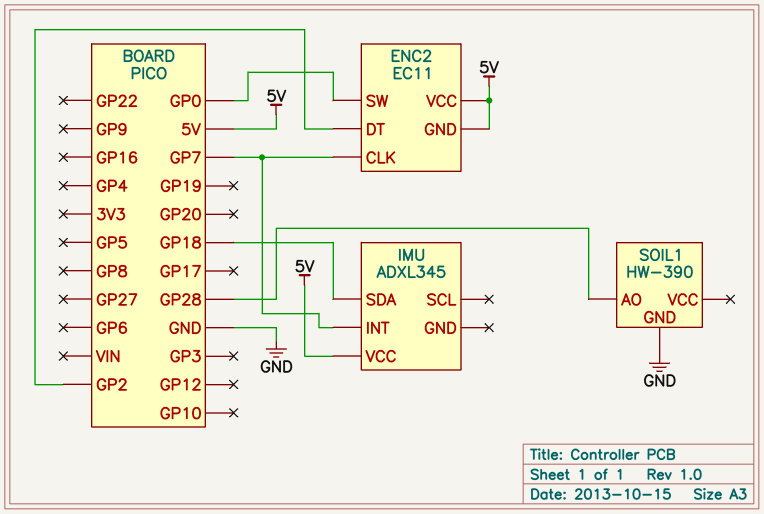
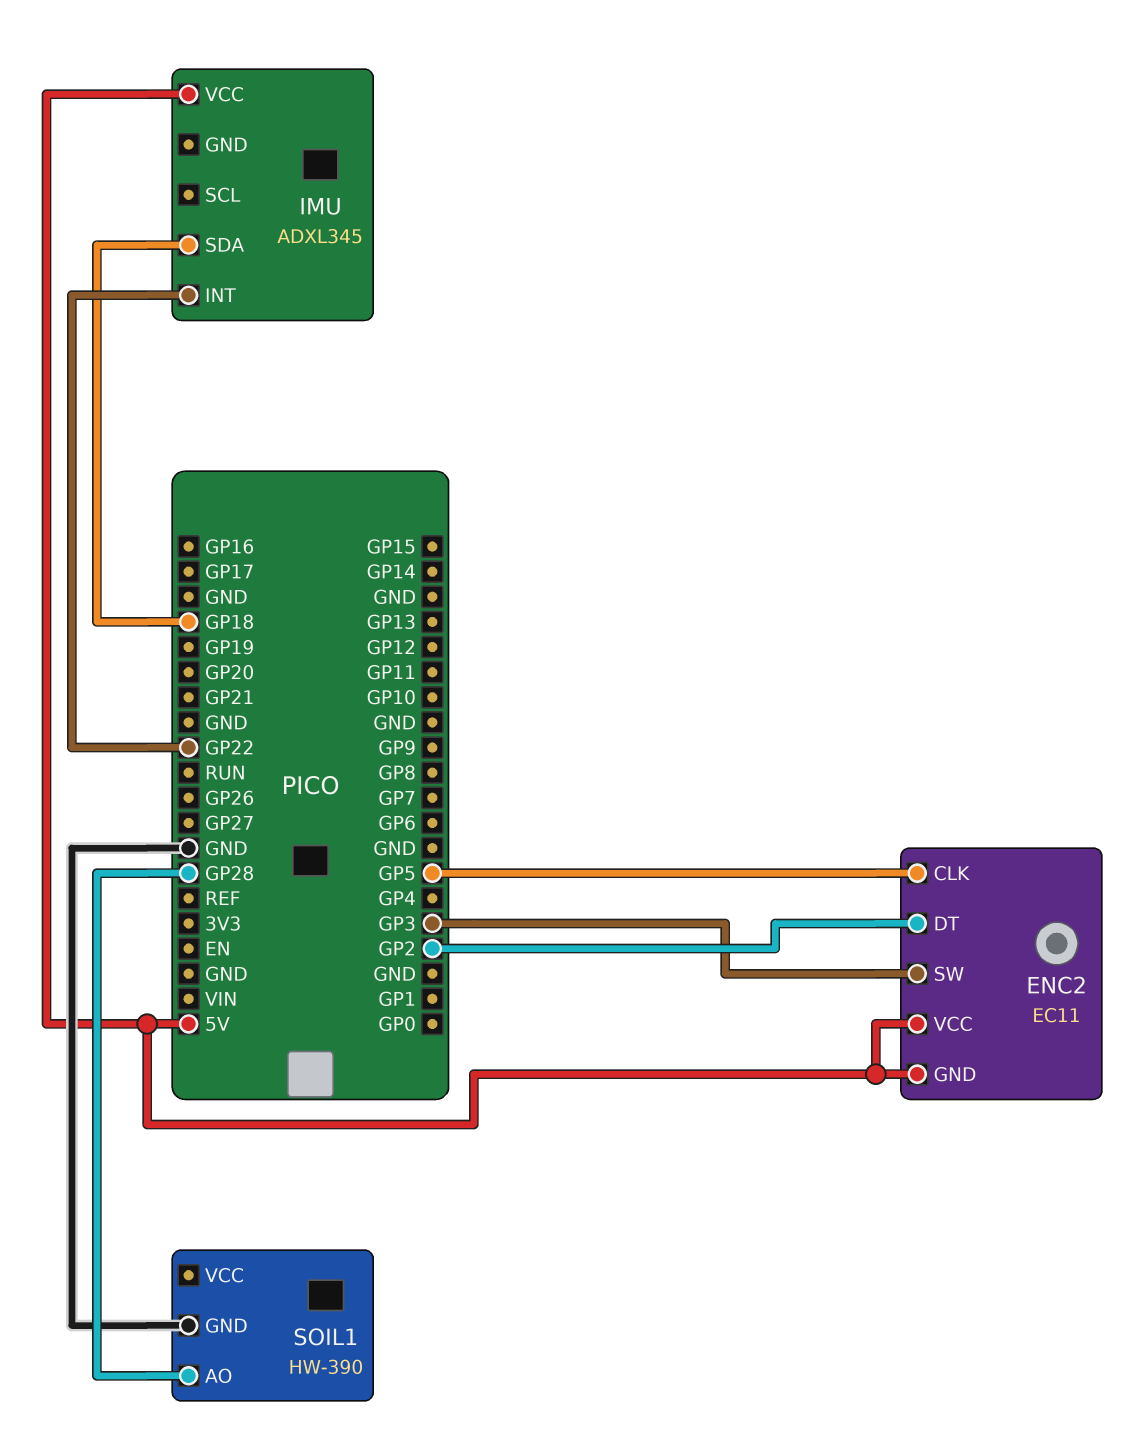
ENC2 pin CLK: GP7 -> GP5
ENC2 pin SW: GP0 -> GP3
IMU pin INT: GP7 -> GP22

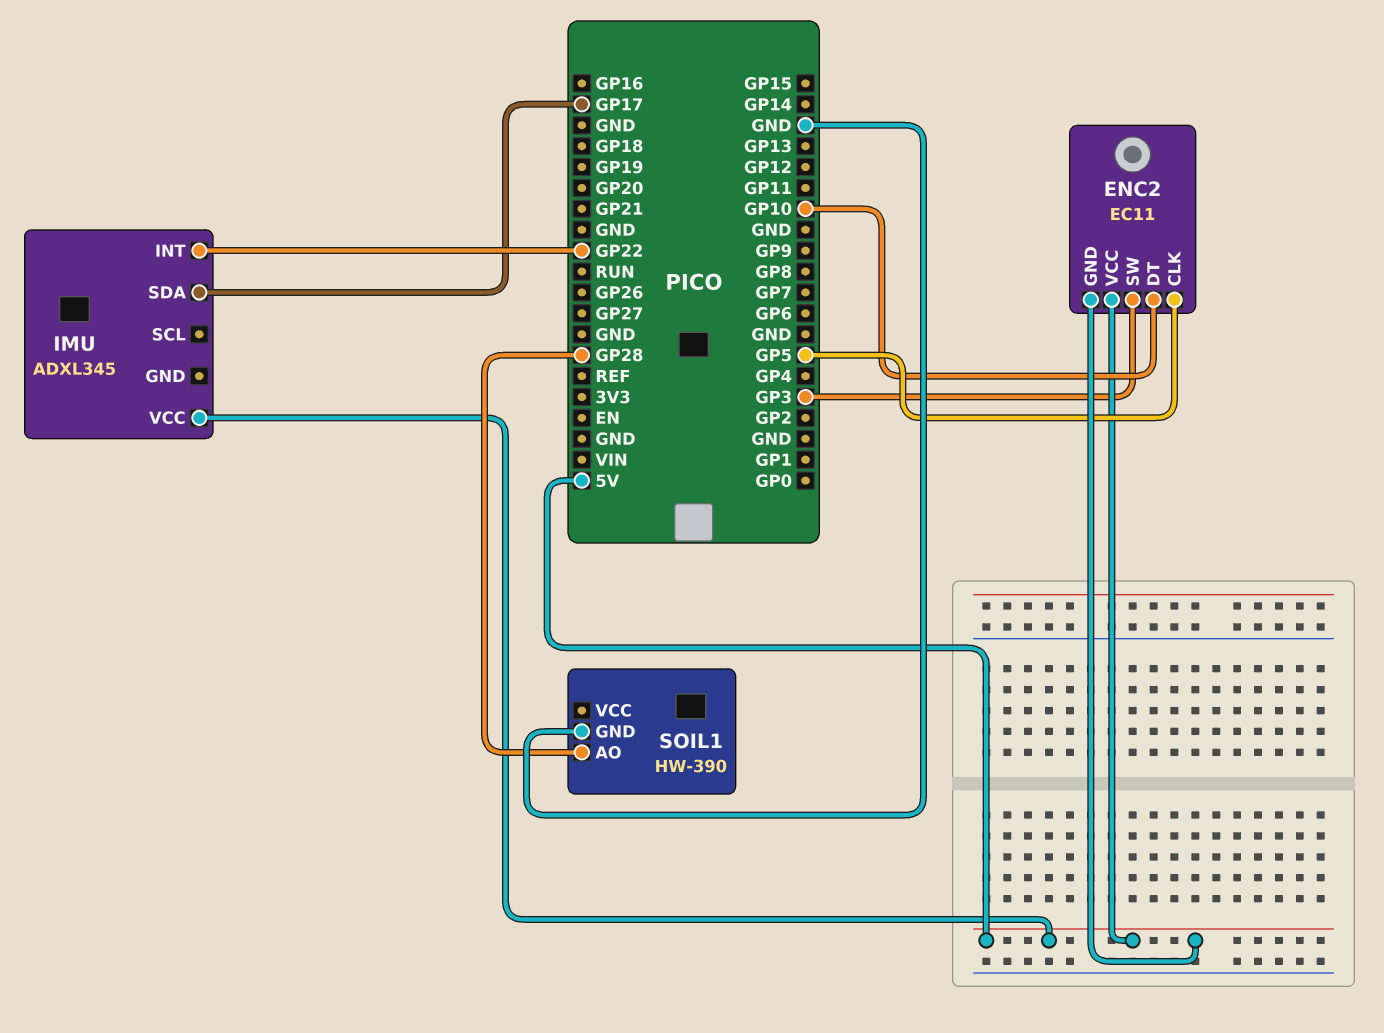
ENC2 pin DT: GP2 -> GP10
IMU pin SDA: GP18 -> GP17

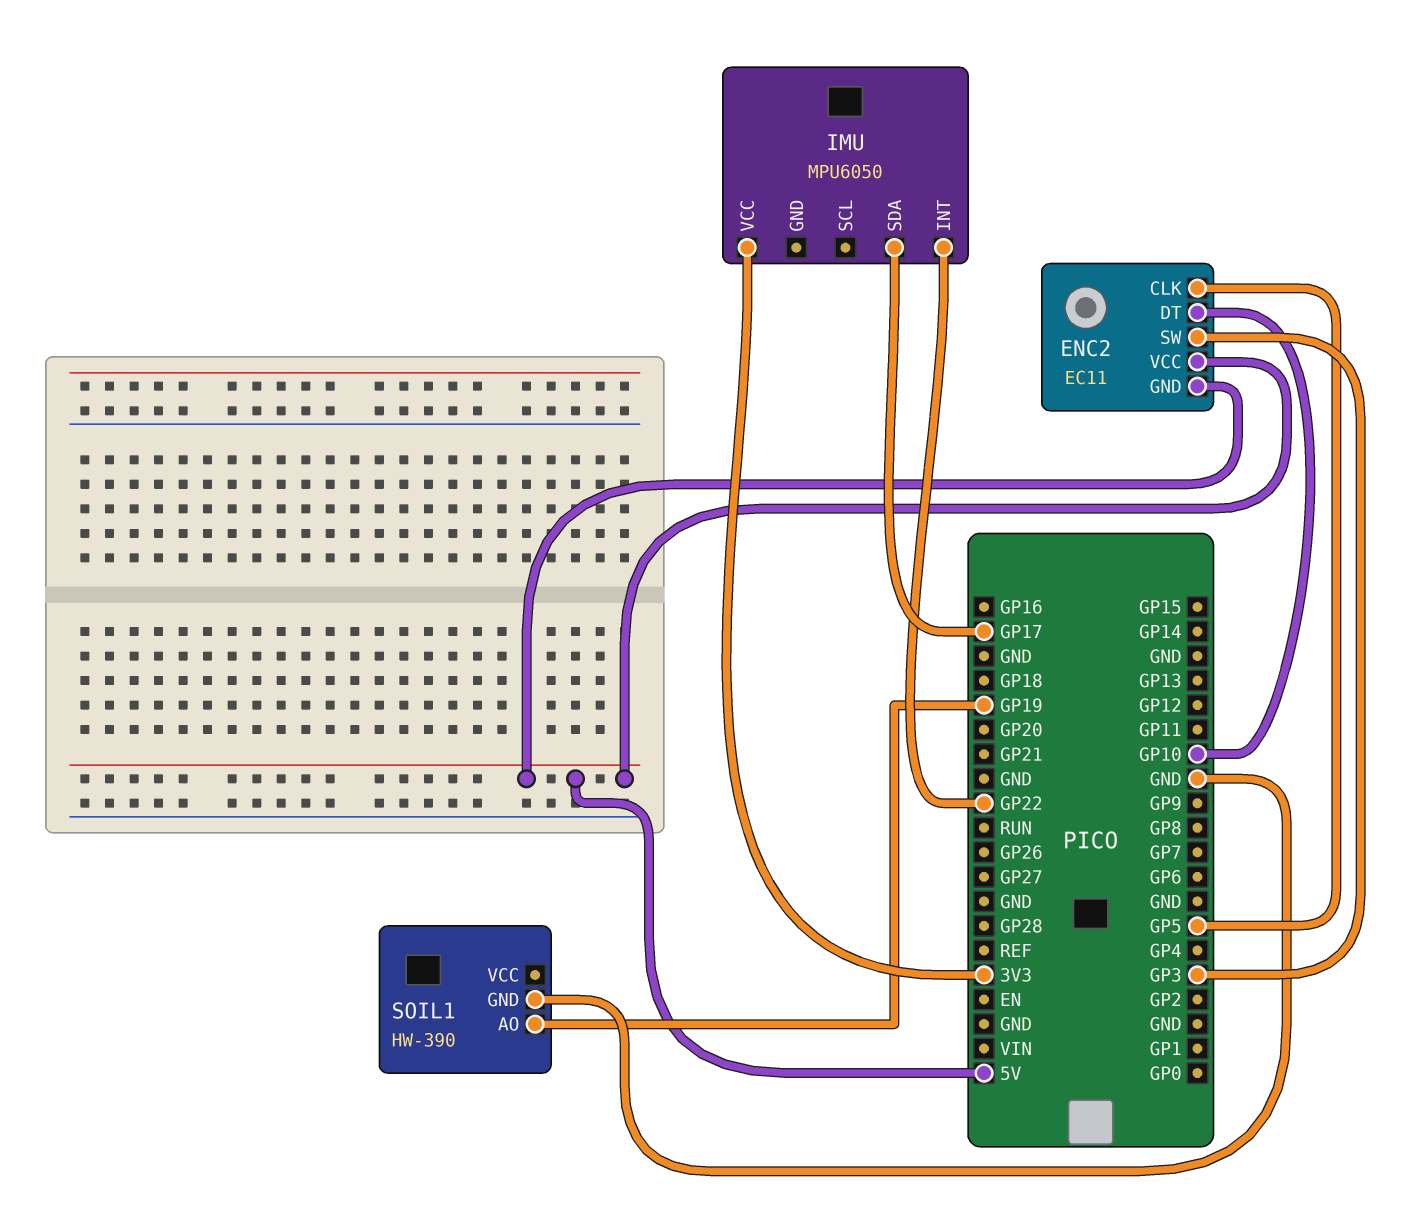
IMU: ADXL345 -> MPU6050
IMU pin VCC: 5V -> 3V3
SOIL1 pin AO: GP28 -> GP19

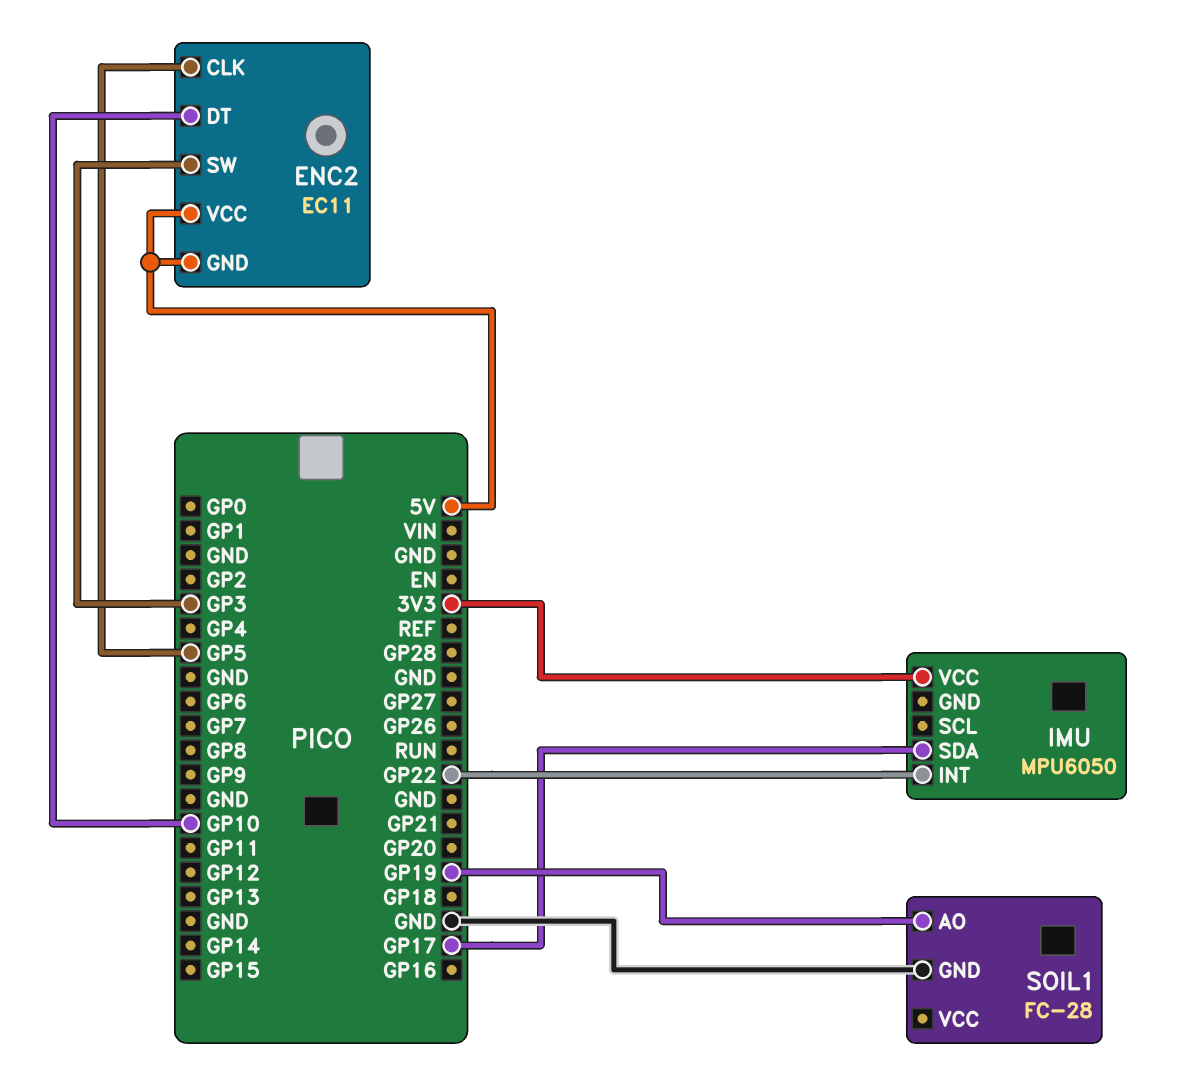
SOIL1: HW-390 -> FC-28

